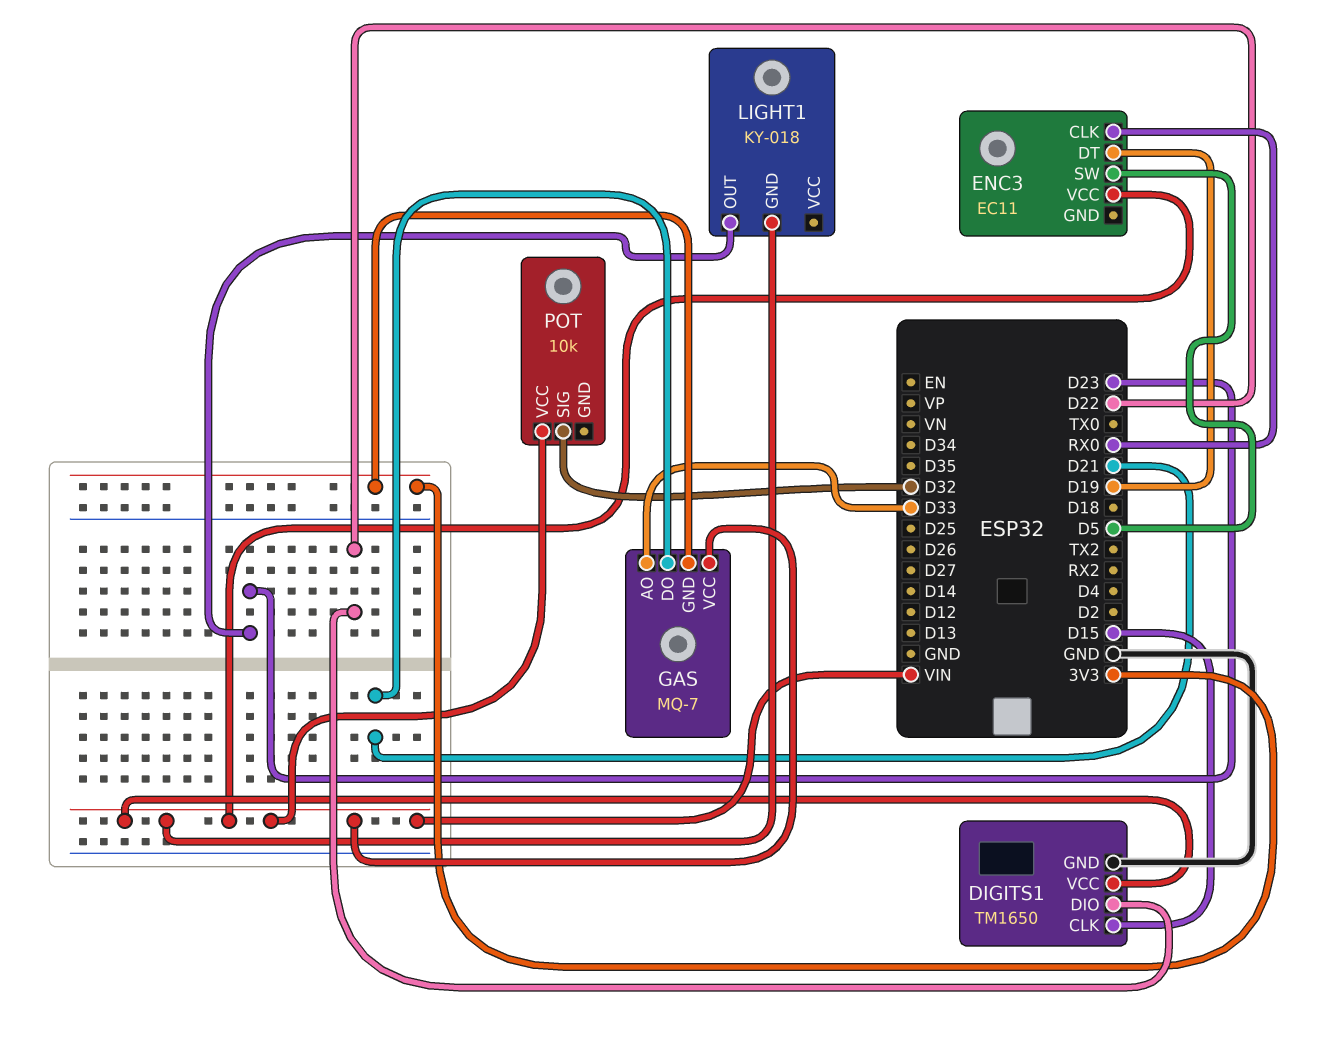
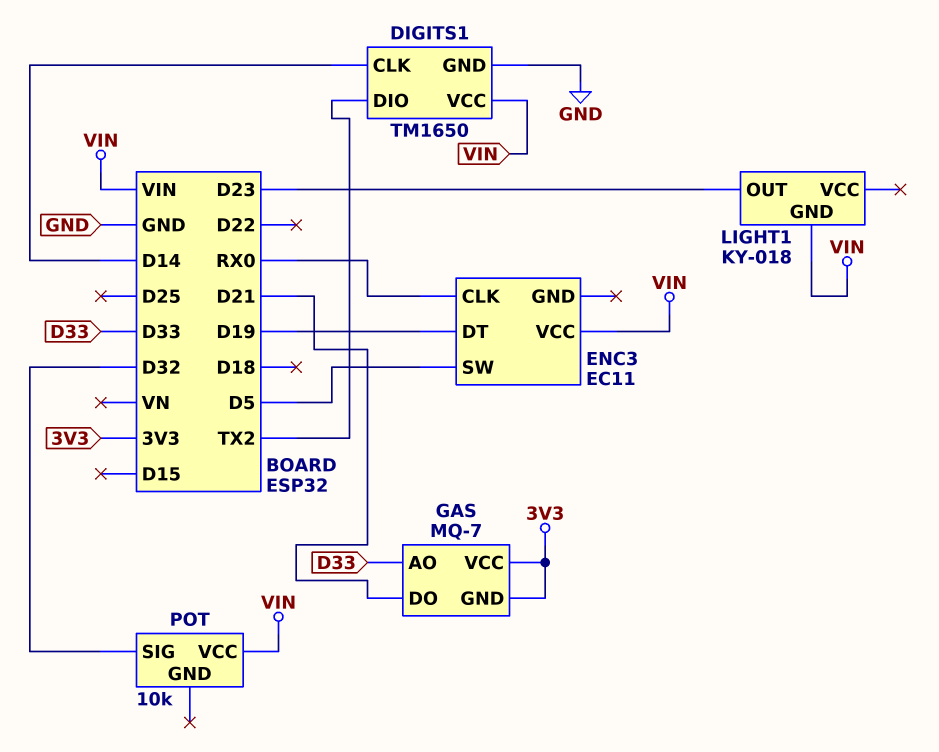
DIGITS1 pin CLK: D15 -> D14
DIGITS1 pin DIO: D22 -> TX2
GAS pin VCC: VIN -> 3V3

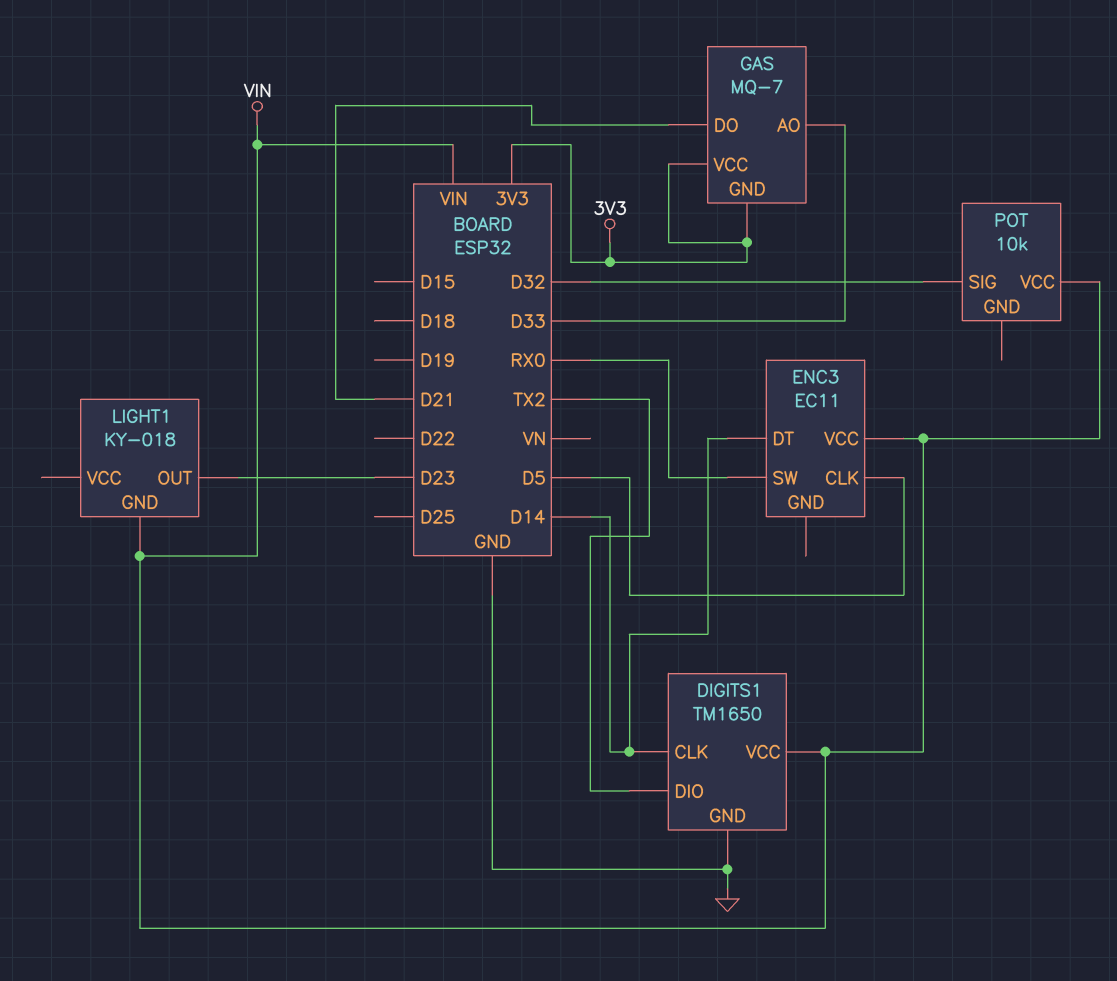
ENC3 pin CLK: RX0 -> D5
ENC3 pin DT: D19 -> D14
ENC3 pin SW: D5 -> RX0

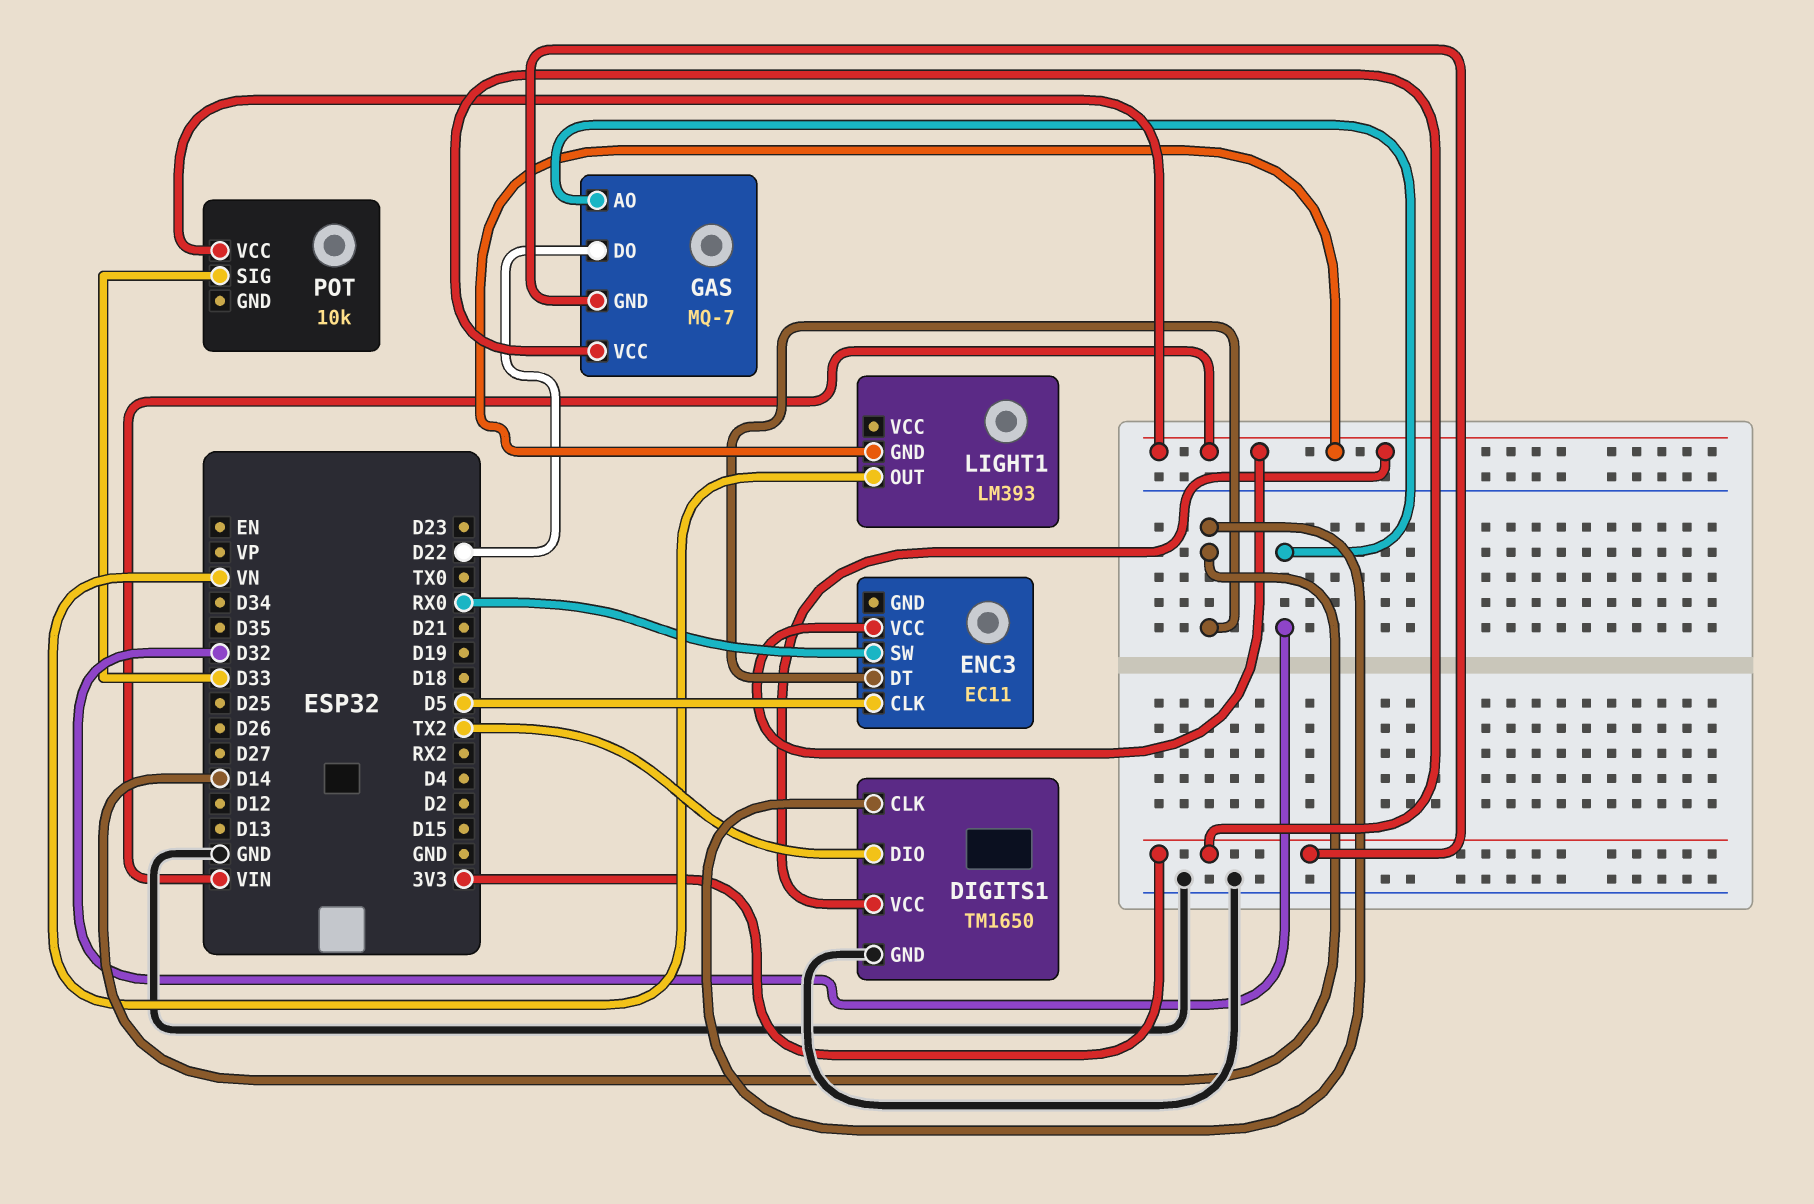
GAS pin AO: D33 -> D32
GAS pin DO: D21 -> D22
LIGHT1: KY-018 -> LM393
LIGHT1 pin OUT: D23 -> VN
POT pin SIG: D32 -> D33

